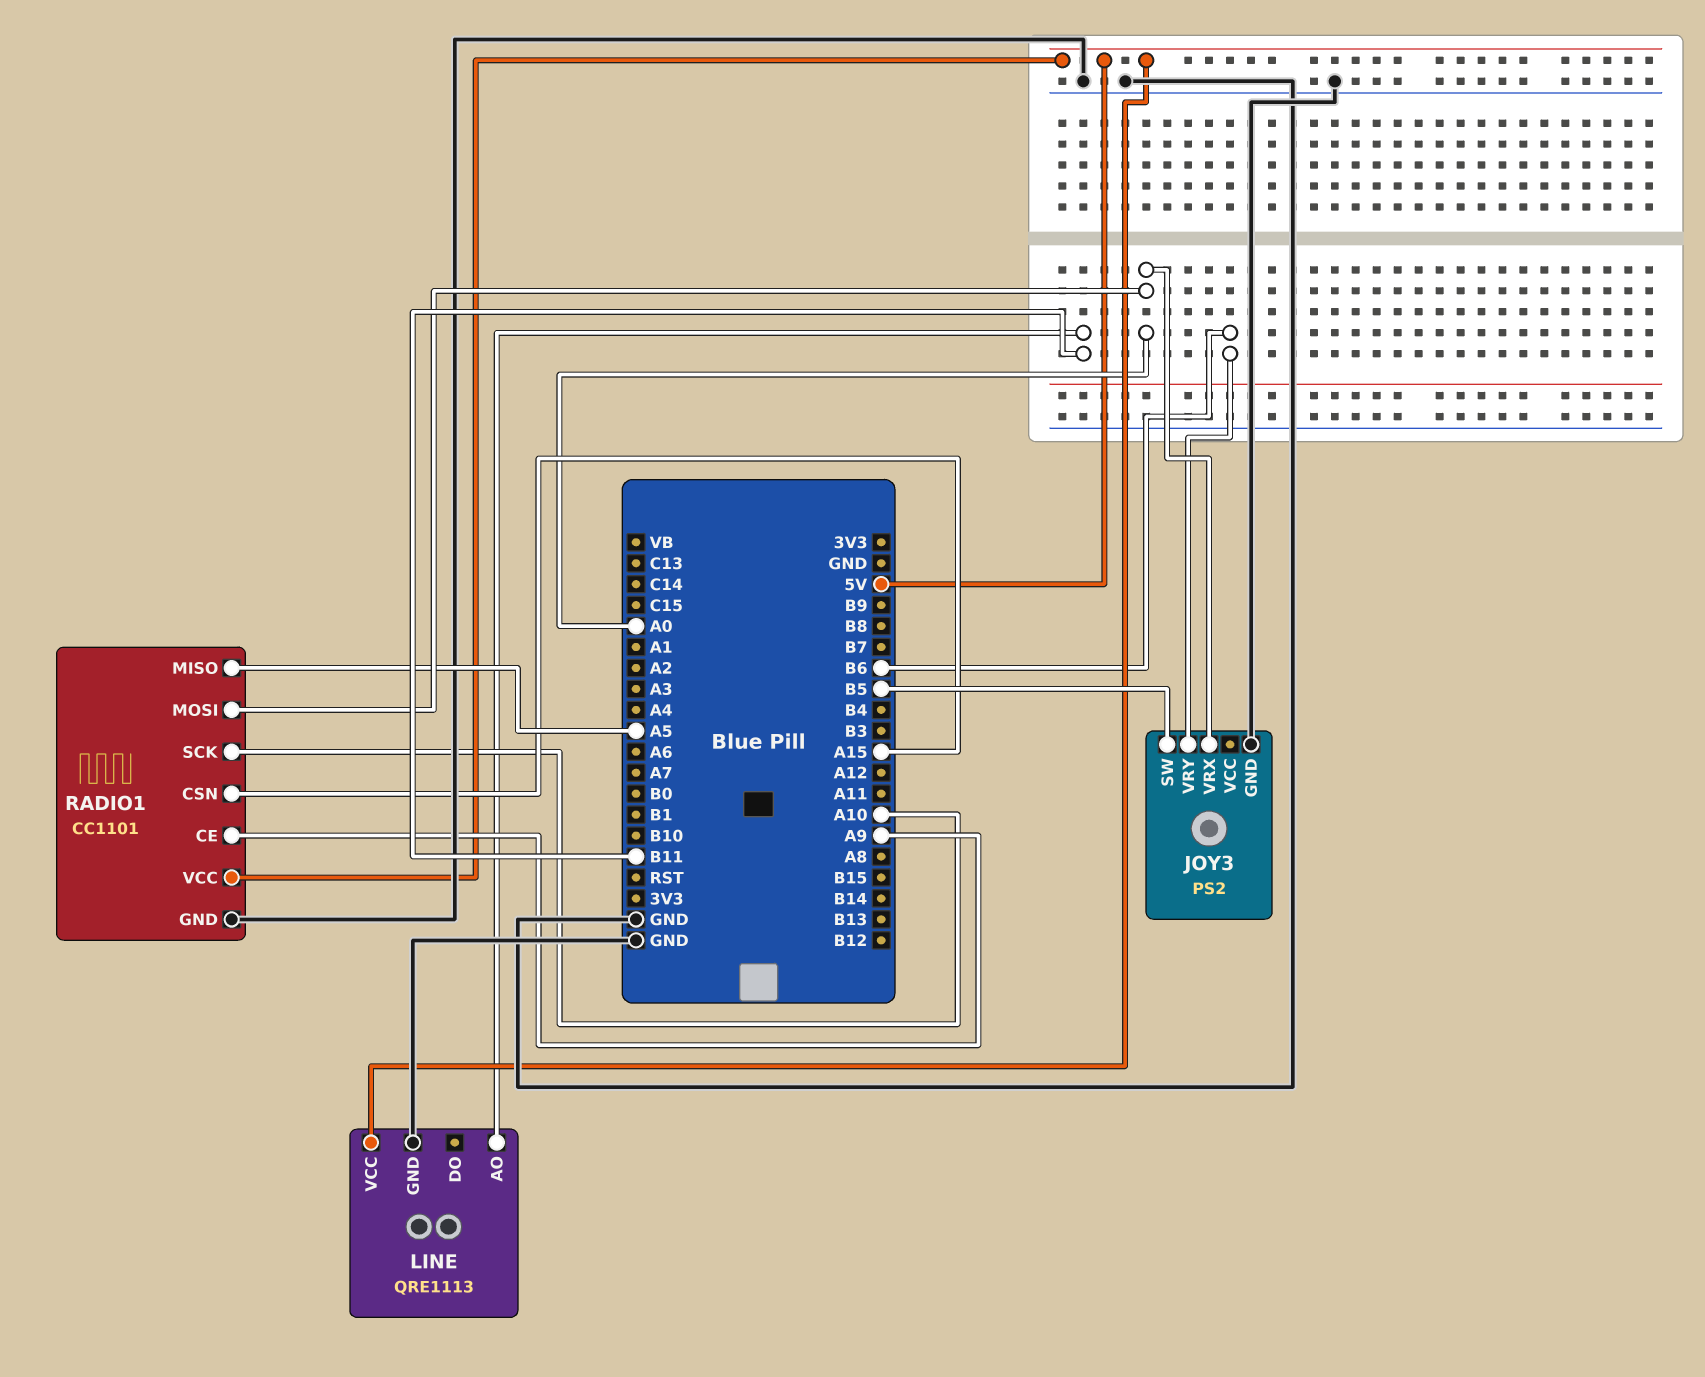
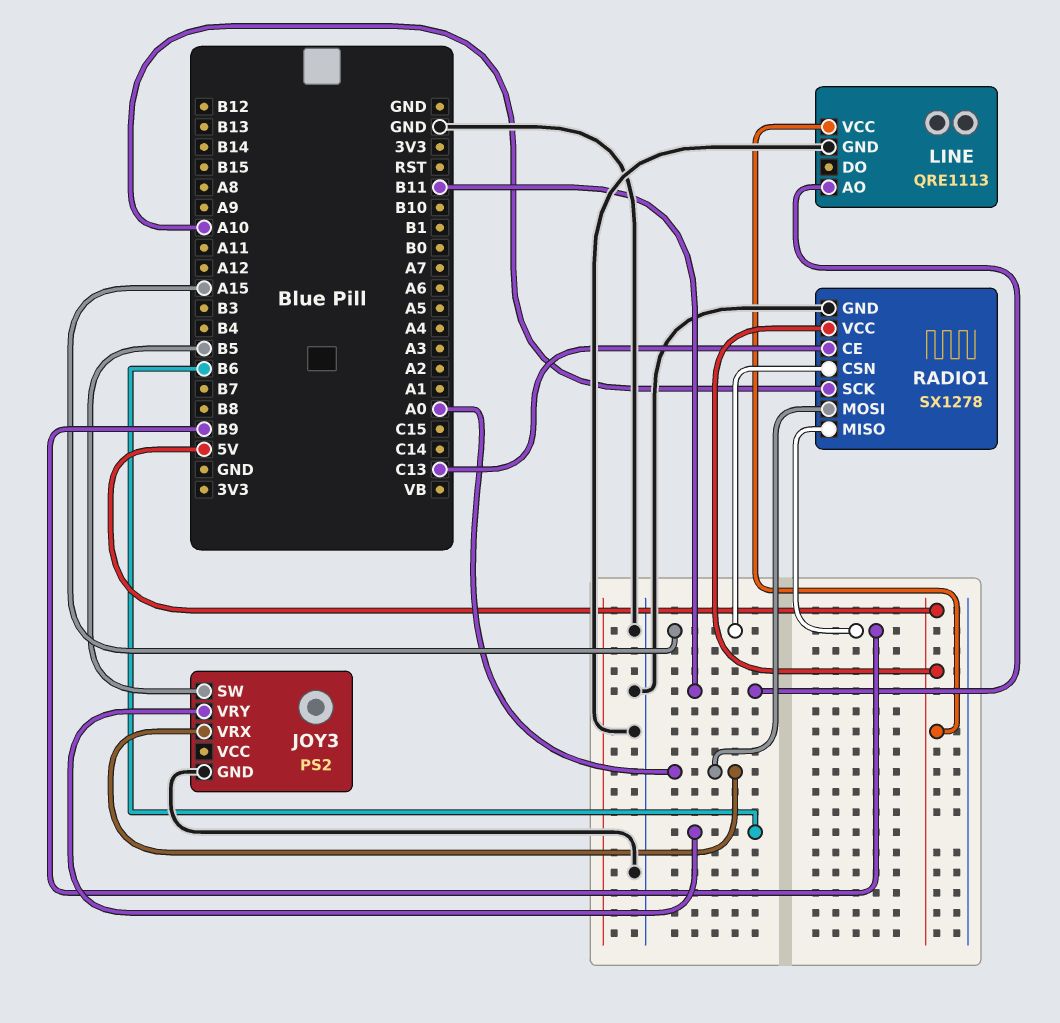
RADIO1: CC1101 -> SX1278
RADIO1 pin CE: A9 -> C13
RADIO1 pin MISO: A5 -> B9

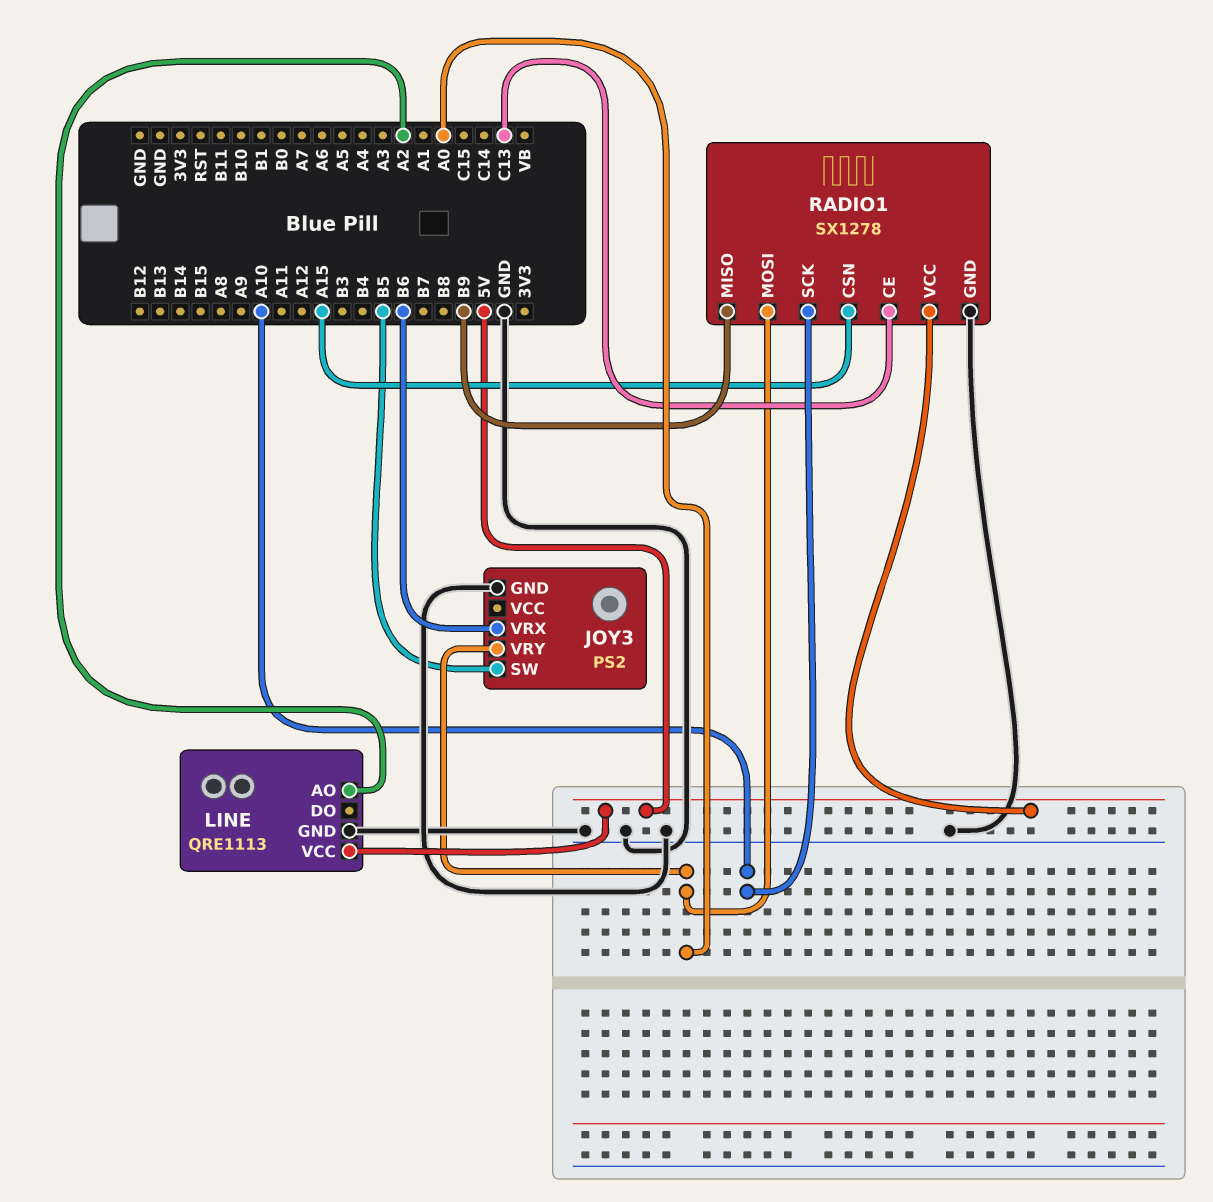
JOY3 pin VRX: A0 -> B6
JOY3 pin VRY: B6 -> A0
LINE pin AO: B11 -> A2

